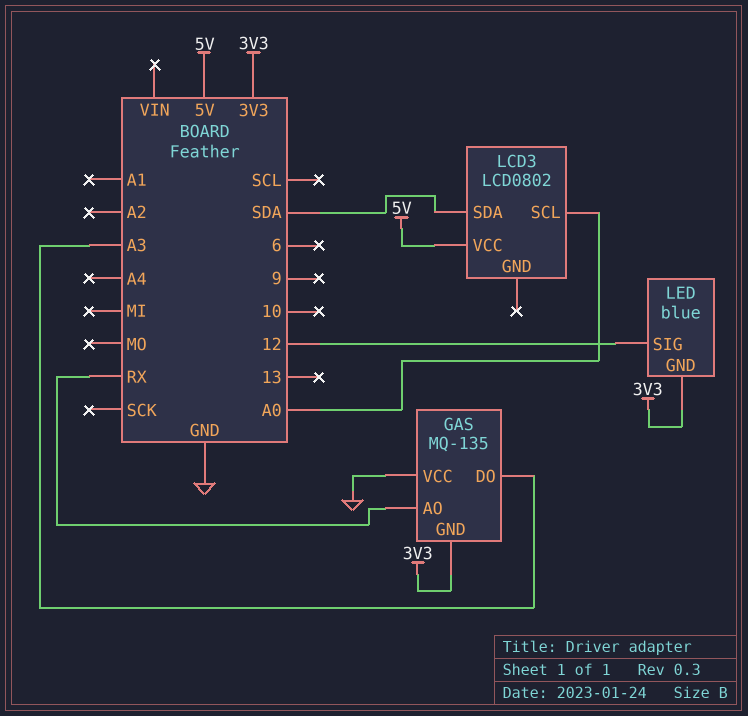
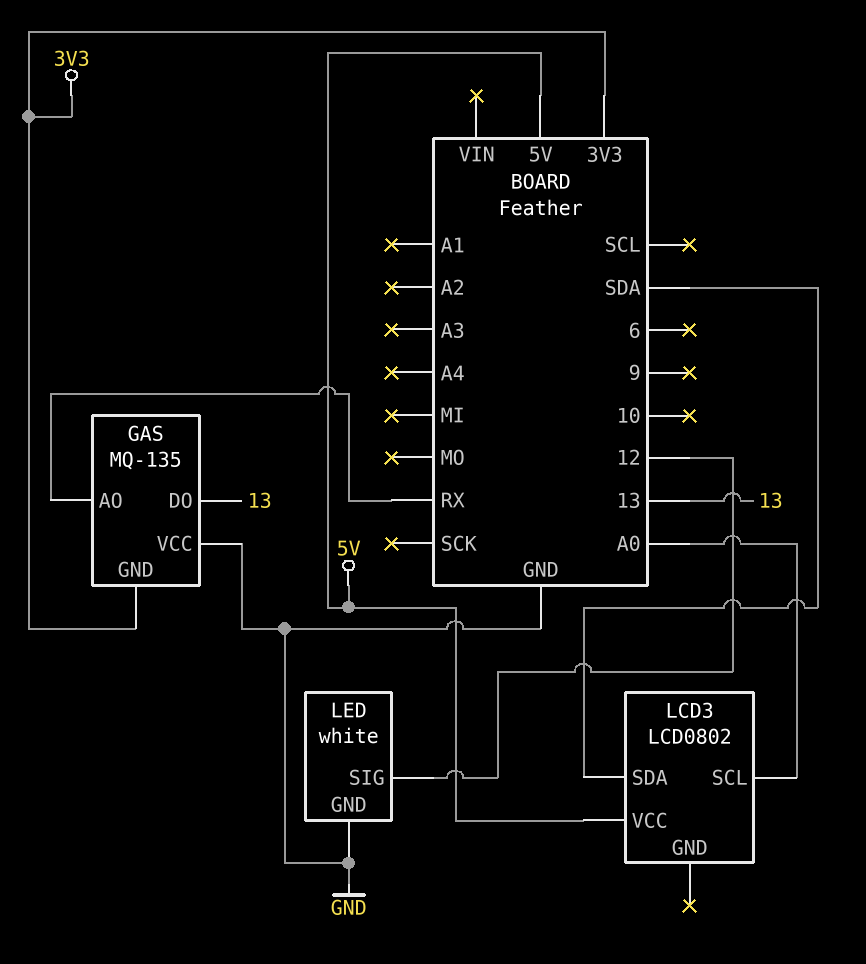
GAS pin DO: A3 -> 13
LED: blue -> white
LED pin GND: 3V3 -> GND

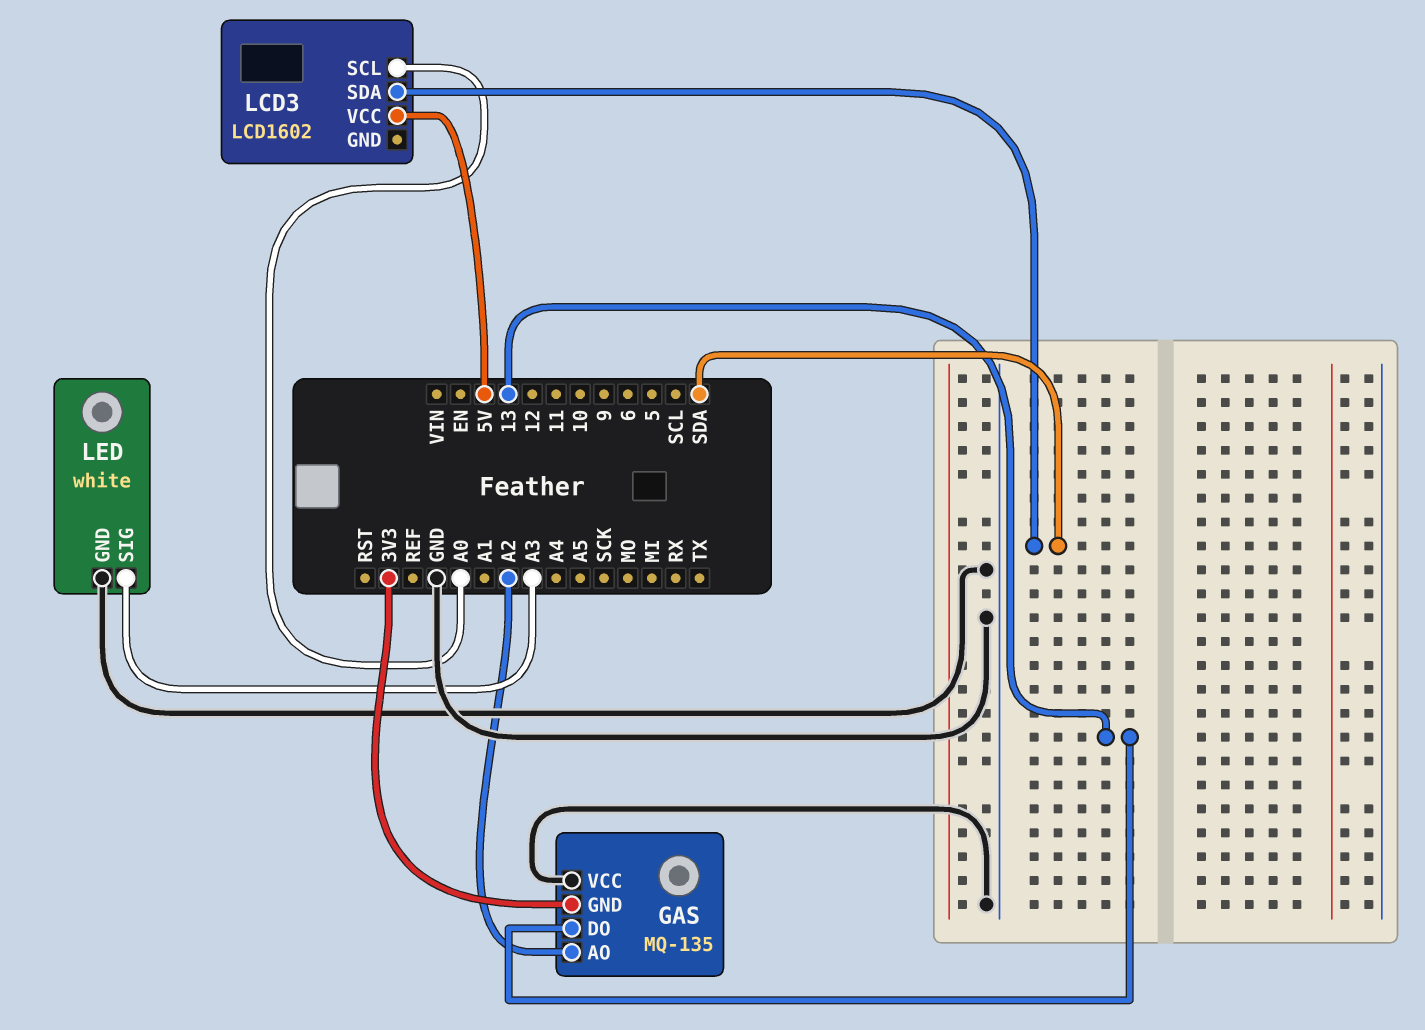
GAS pin AO: RX -> A2
LCD3: LCD0802 -> LCD1602
LED pin SIG: 12 -> A3

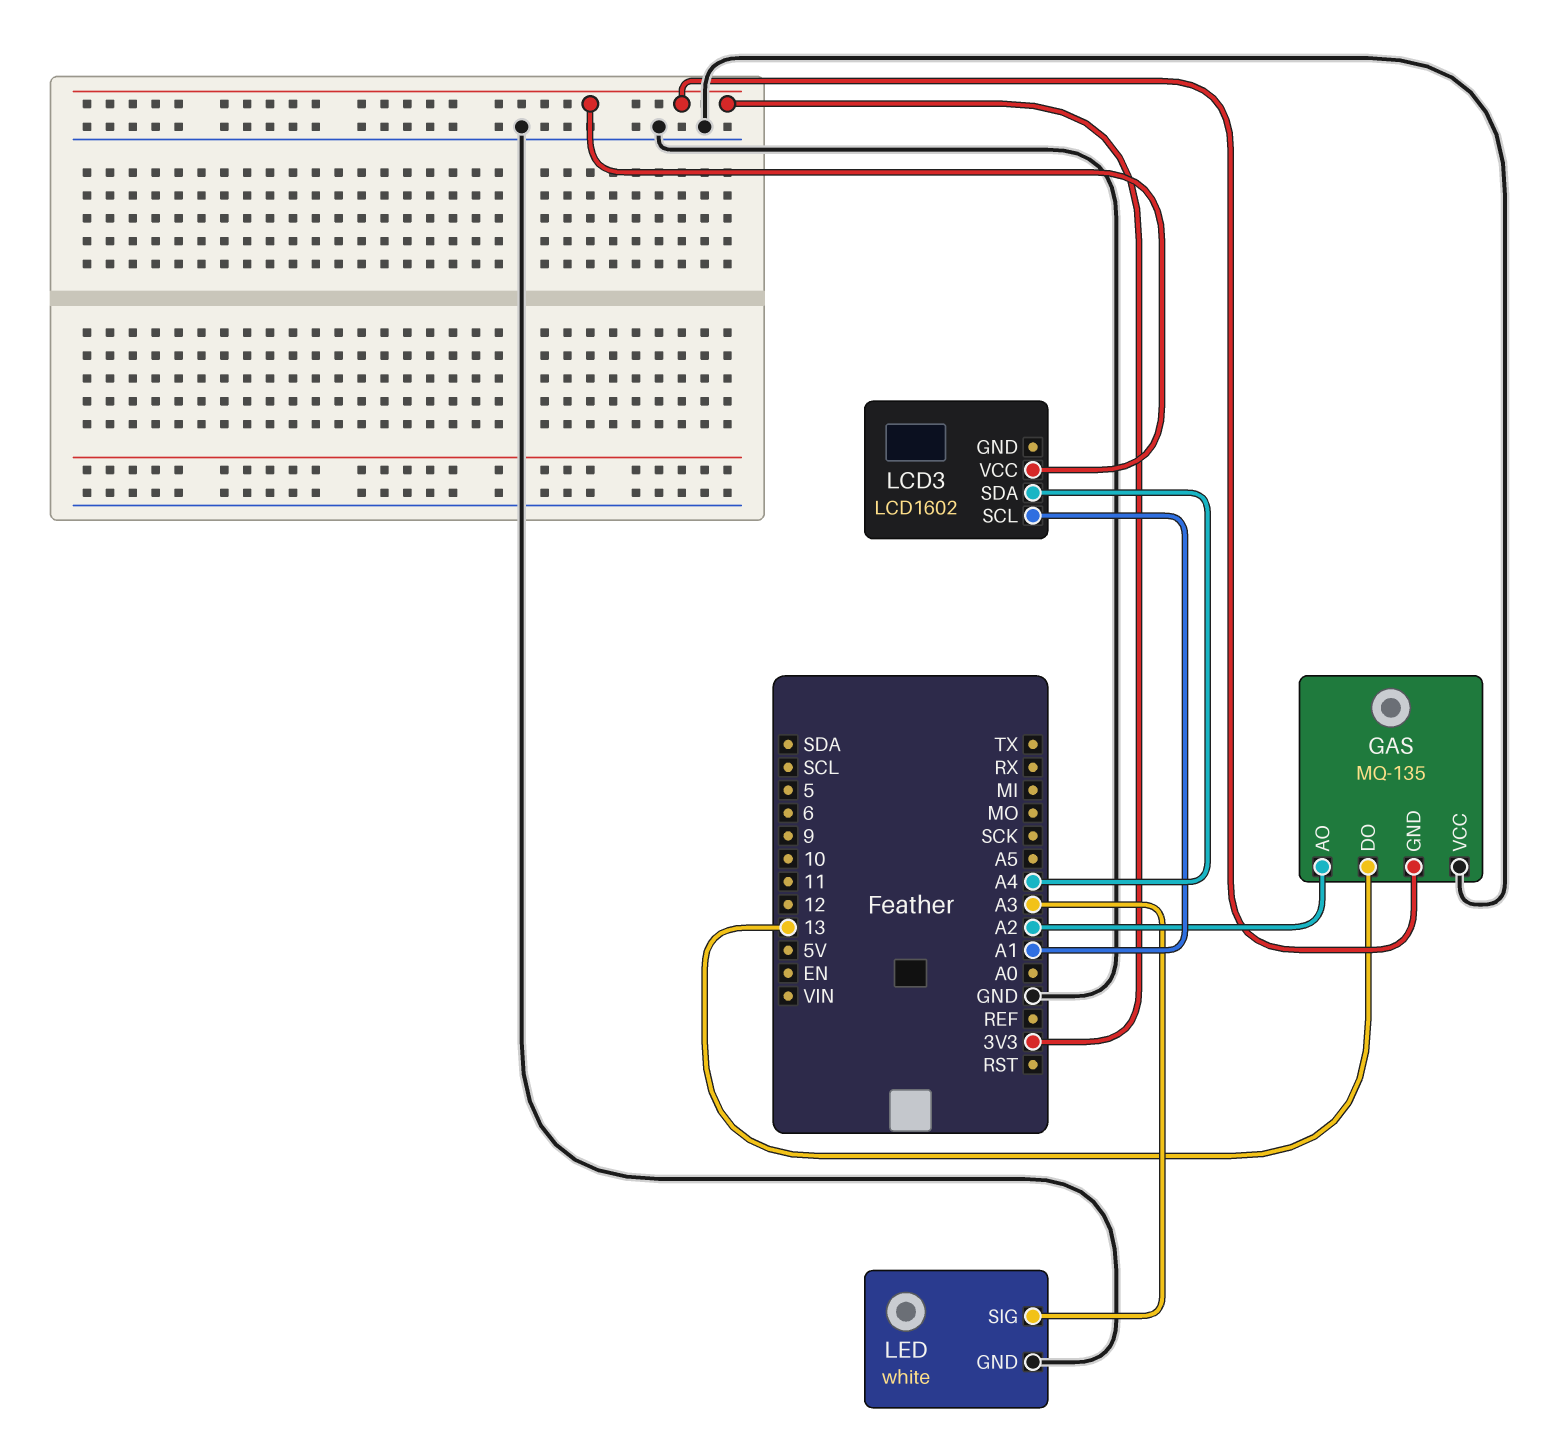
LCD3 pin SCL: A0 -> A1
LCD3 pin SDA: SDA -> A4
LCD3 pin VCC: 5V -> 3V3

